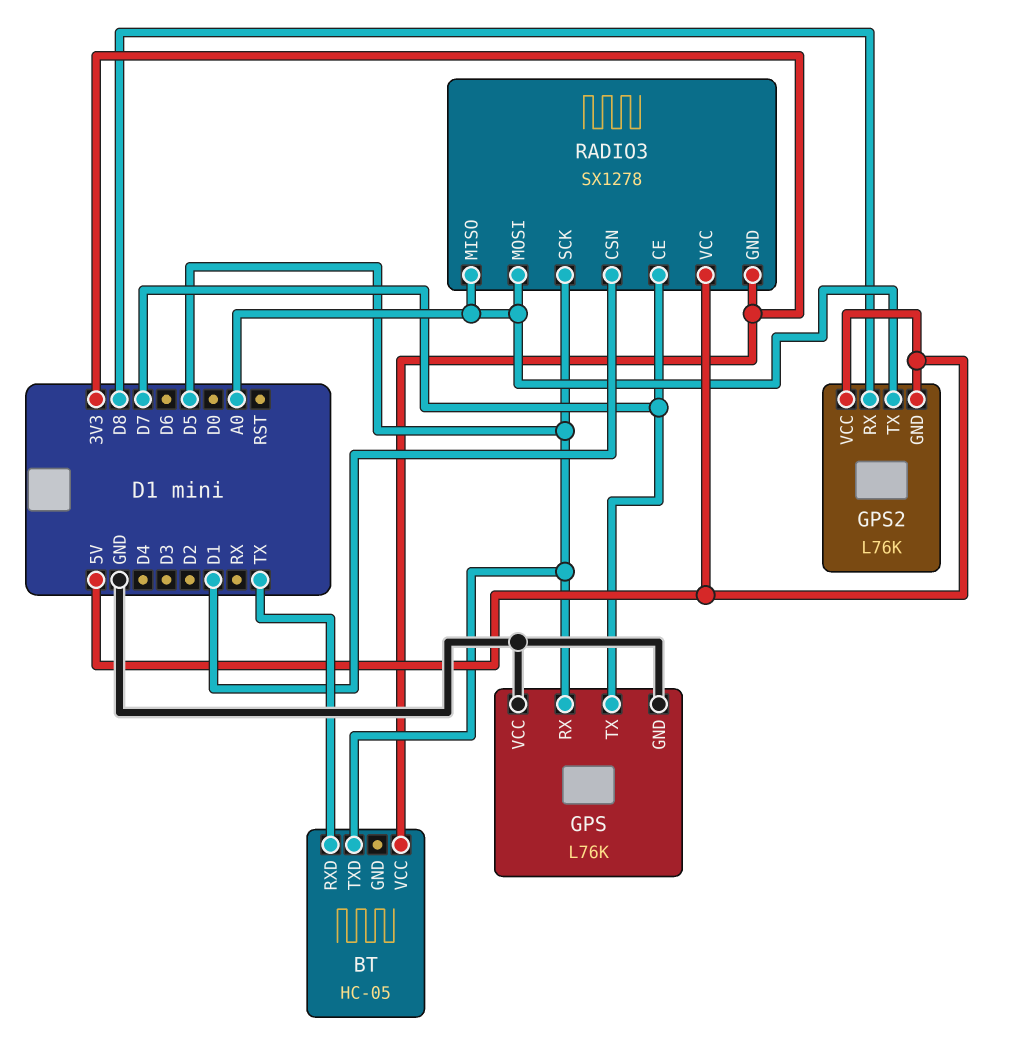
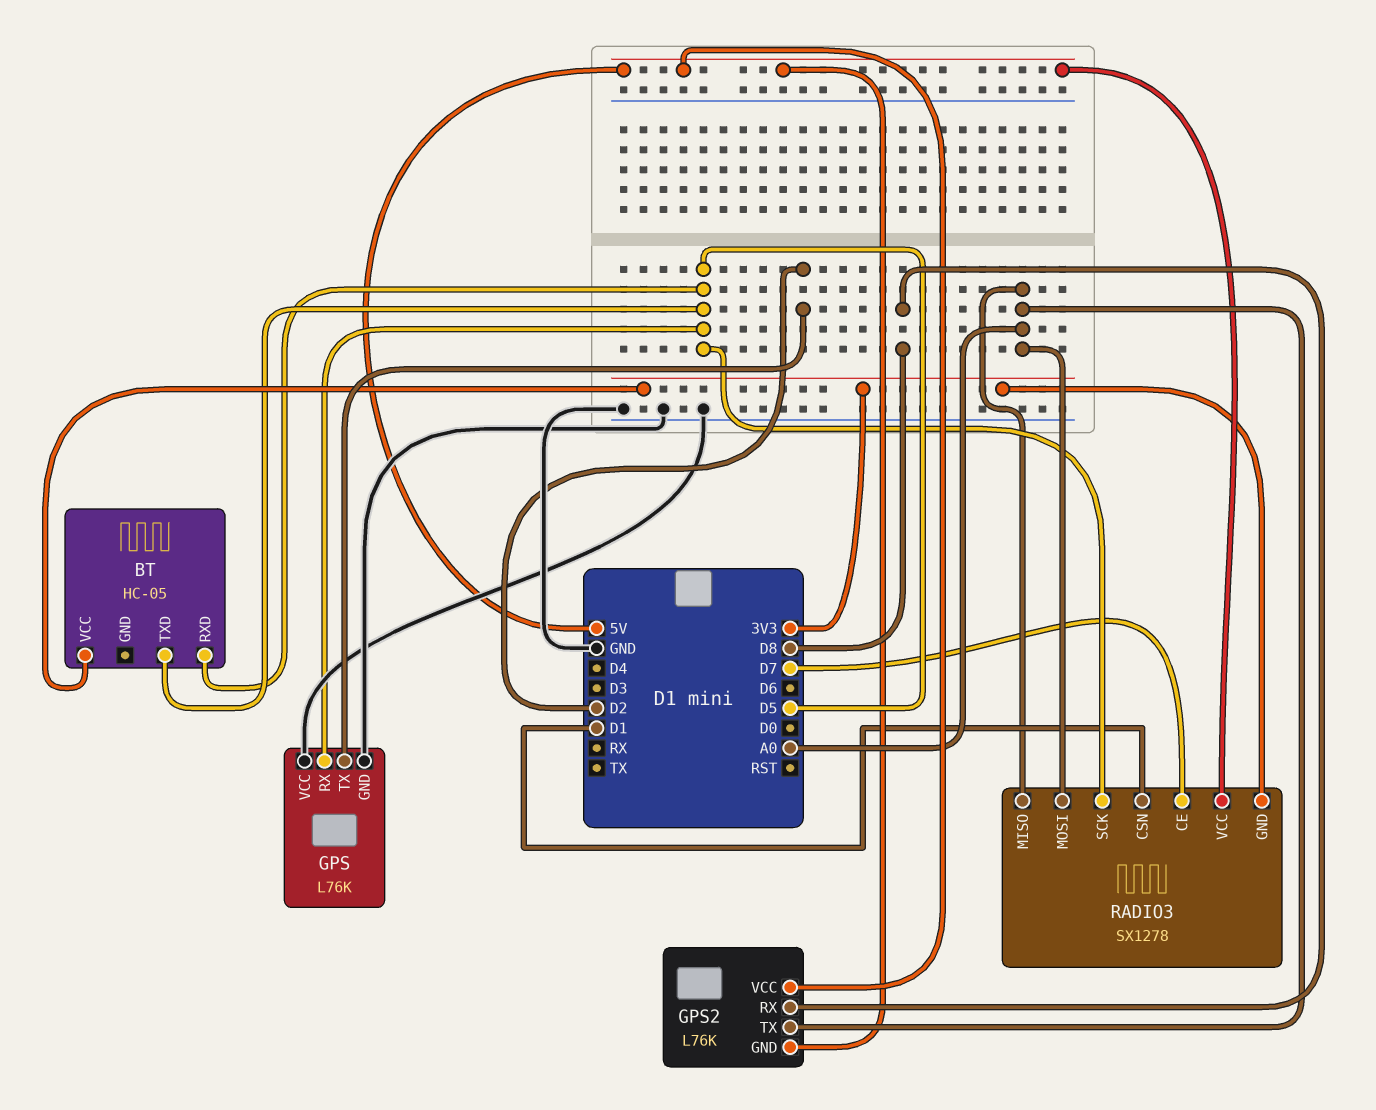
BT pin RXD: TX -> D5
GPS pin TX: D7 -> D2

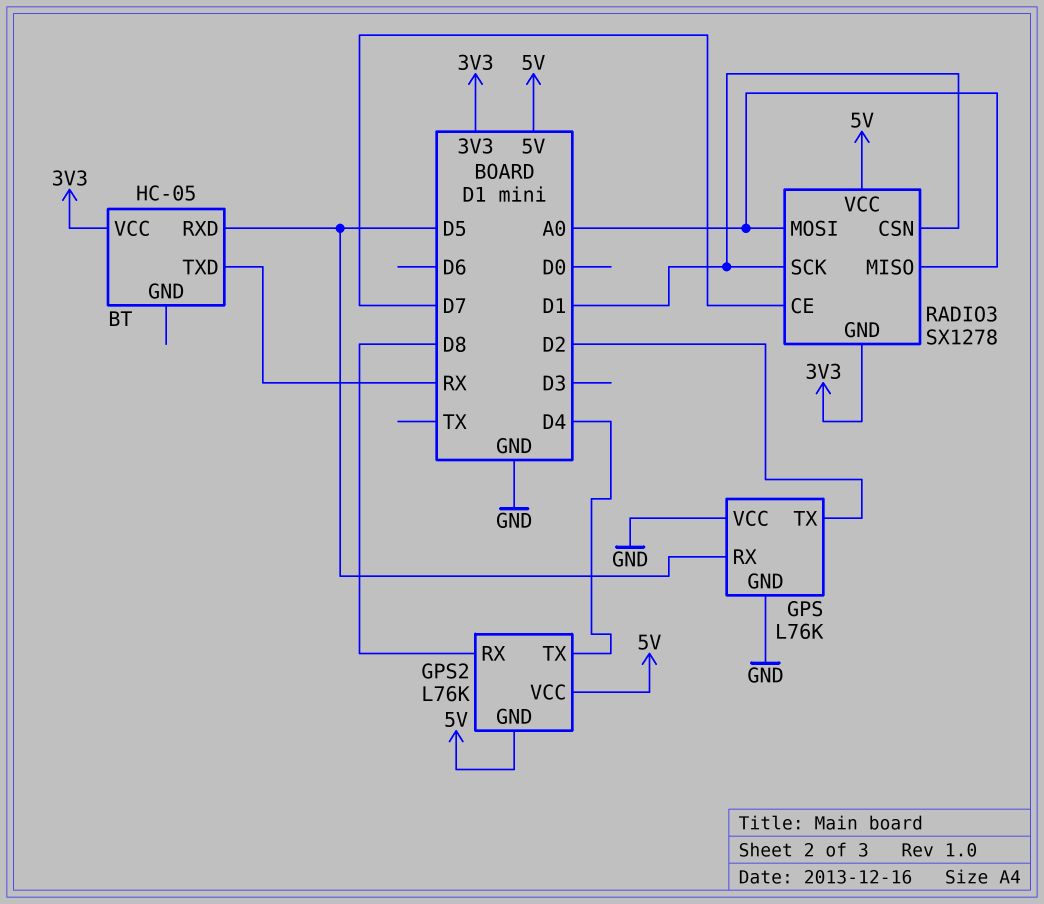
BT pin TXD: D5 -> RX
GPS2 pin TX: A0 -> D4
RADIO3 pin SCK: D5 -> D1

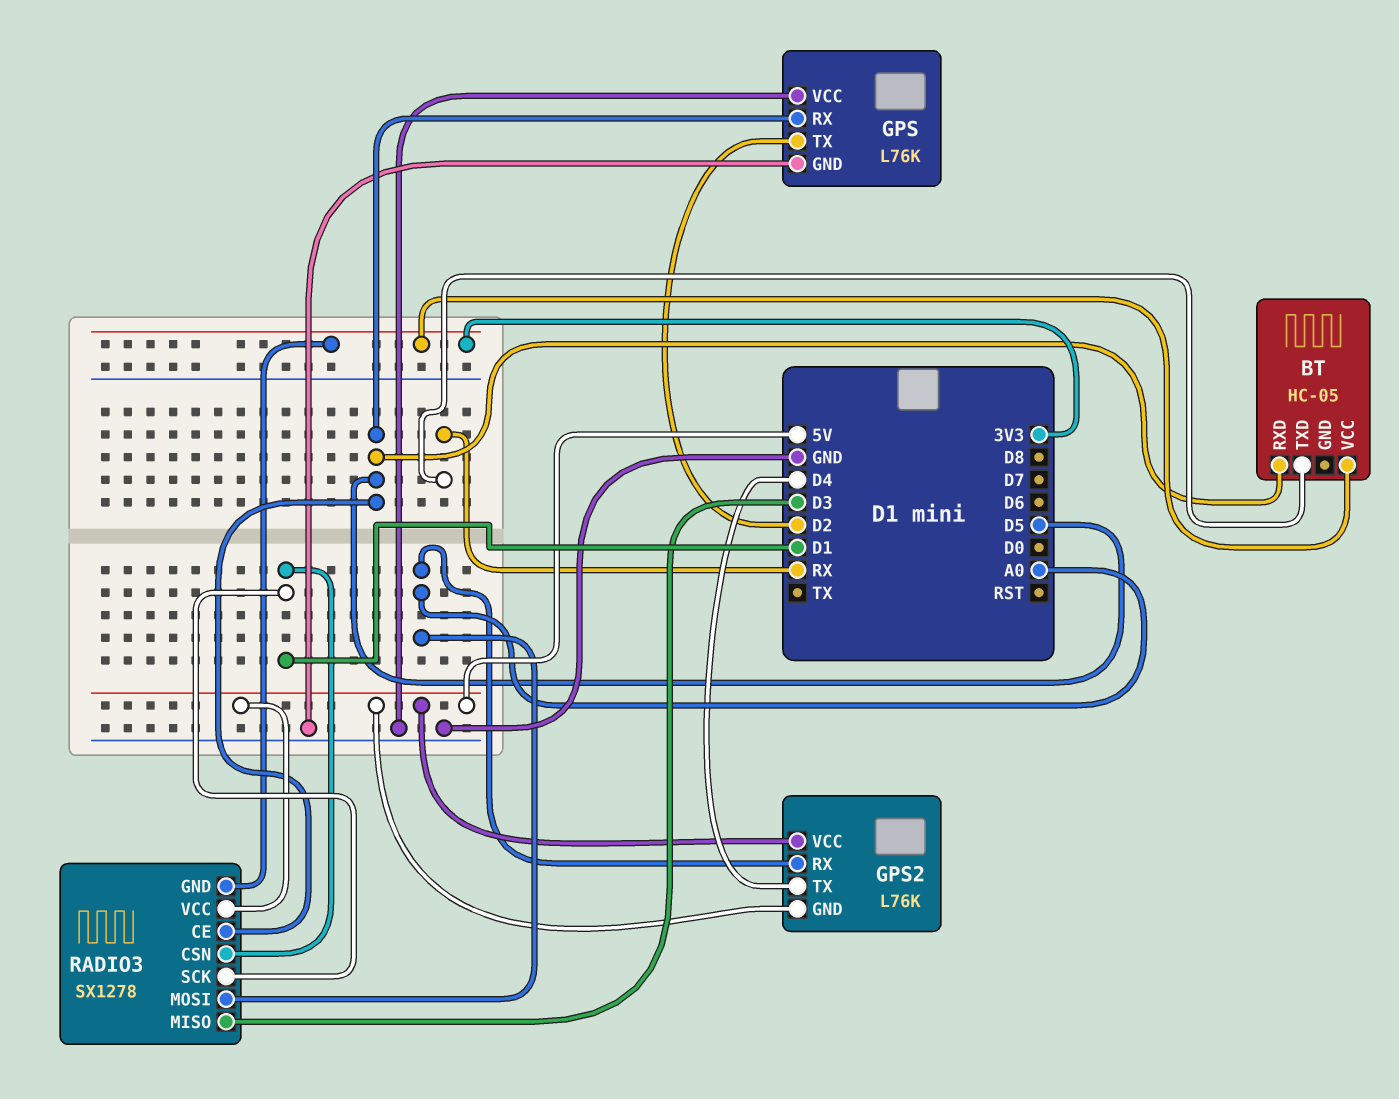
GPS2 pin RX: D8 -> A0
RADIO3 pin CE: D7 -> D5
RADIO3 pin MISO: A0 -> D3

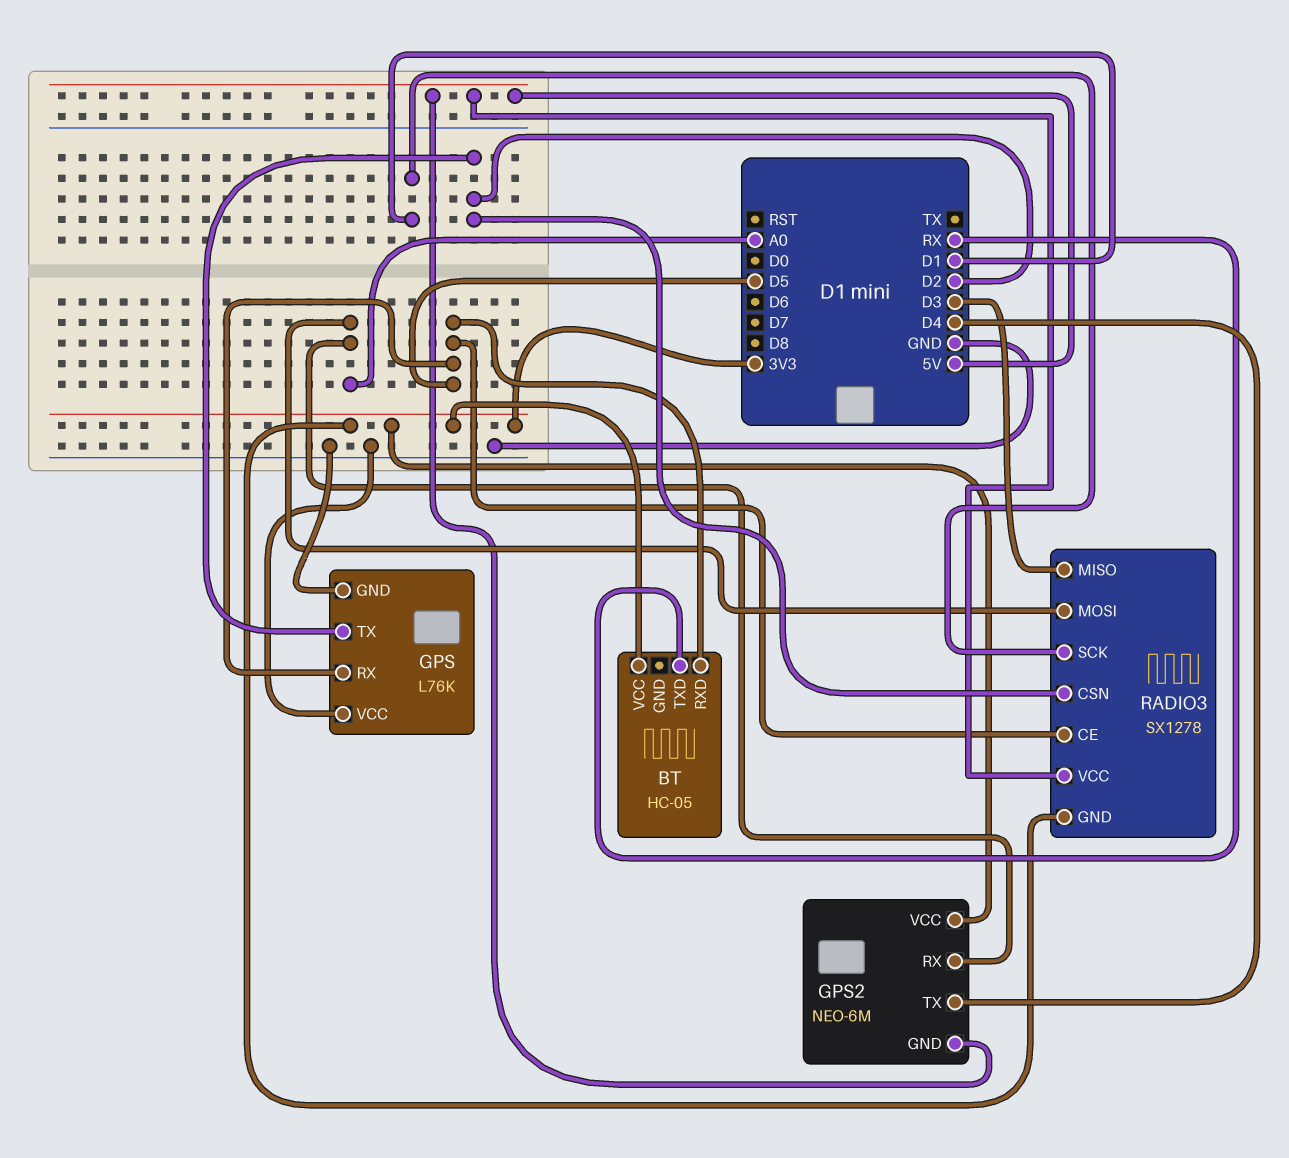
GPS2: L76K -> NEO-6M
GPS2 pin VCC: 5V -> 3V3
RADIO3 pin CSN: D1 -> D2

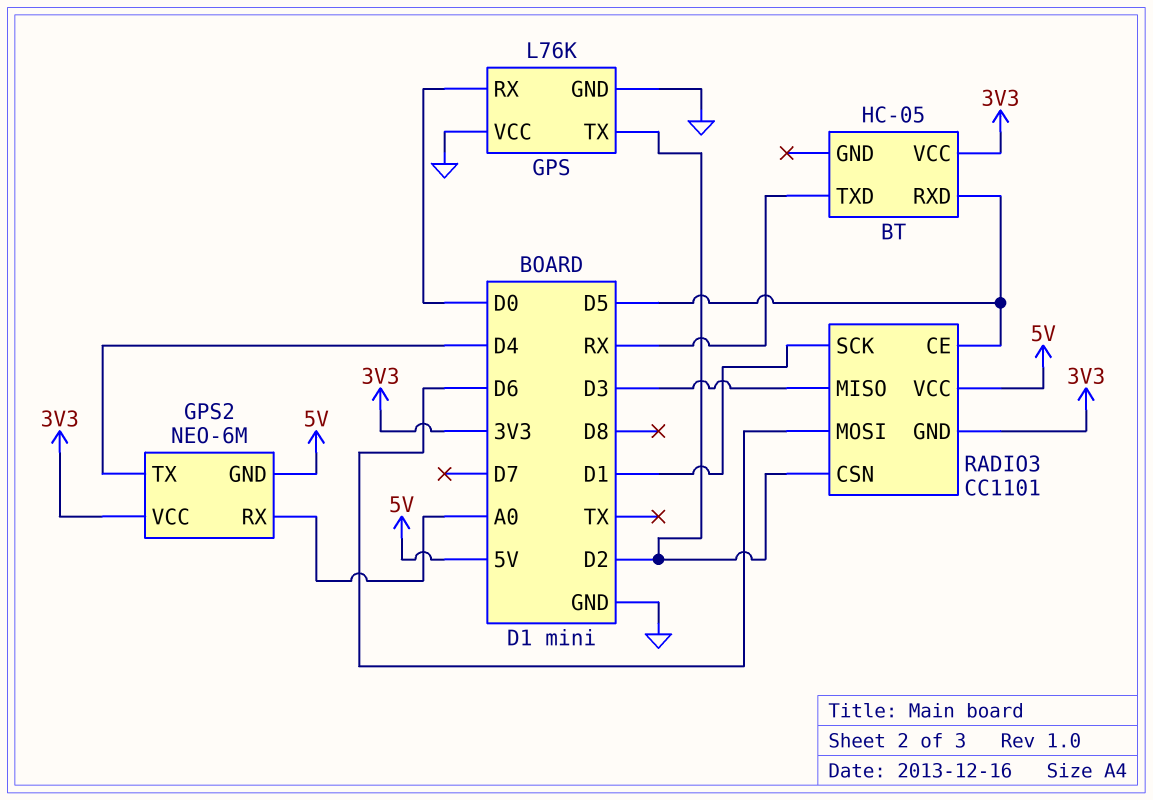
GPS pin RX: D5 -> D0
RADIO3: SX1278 -> CC1101
RADIO3 pin MOSI: A0 -> D6

